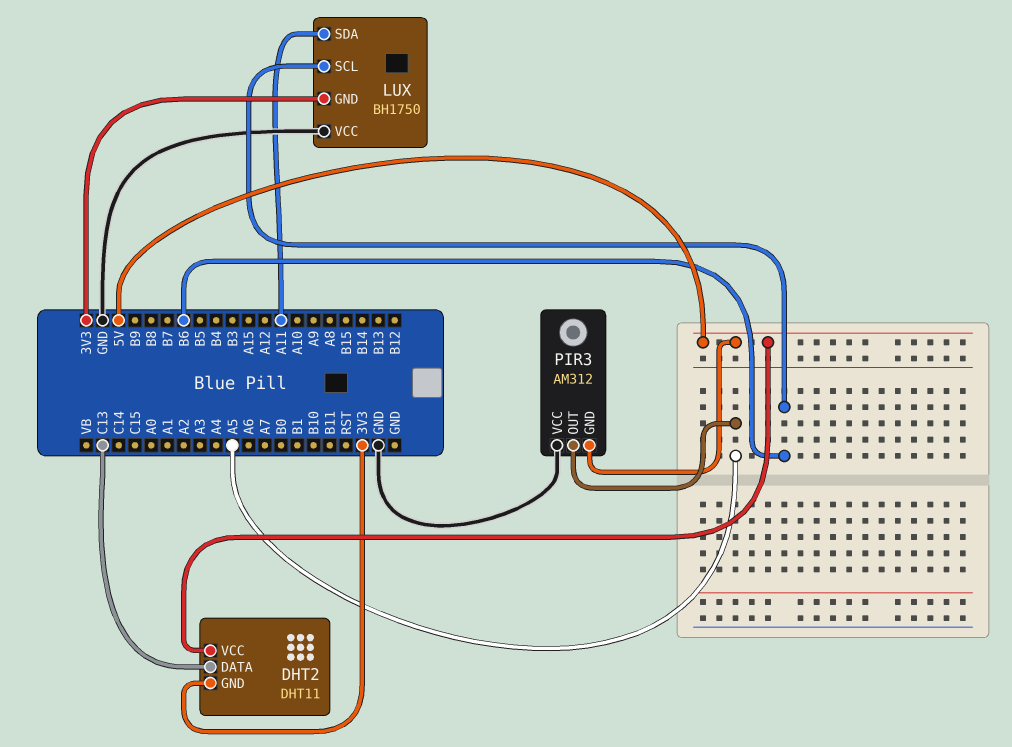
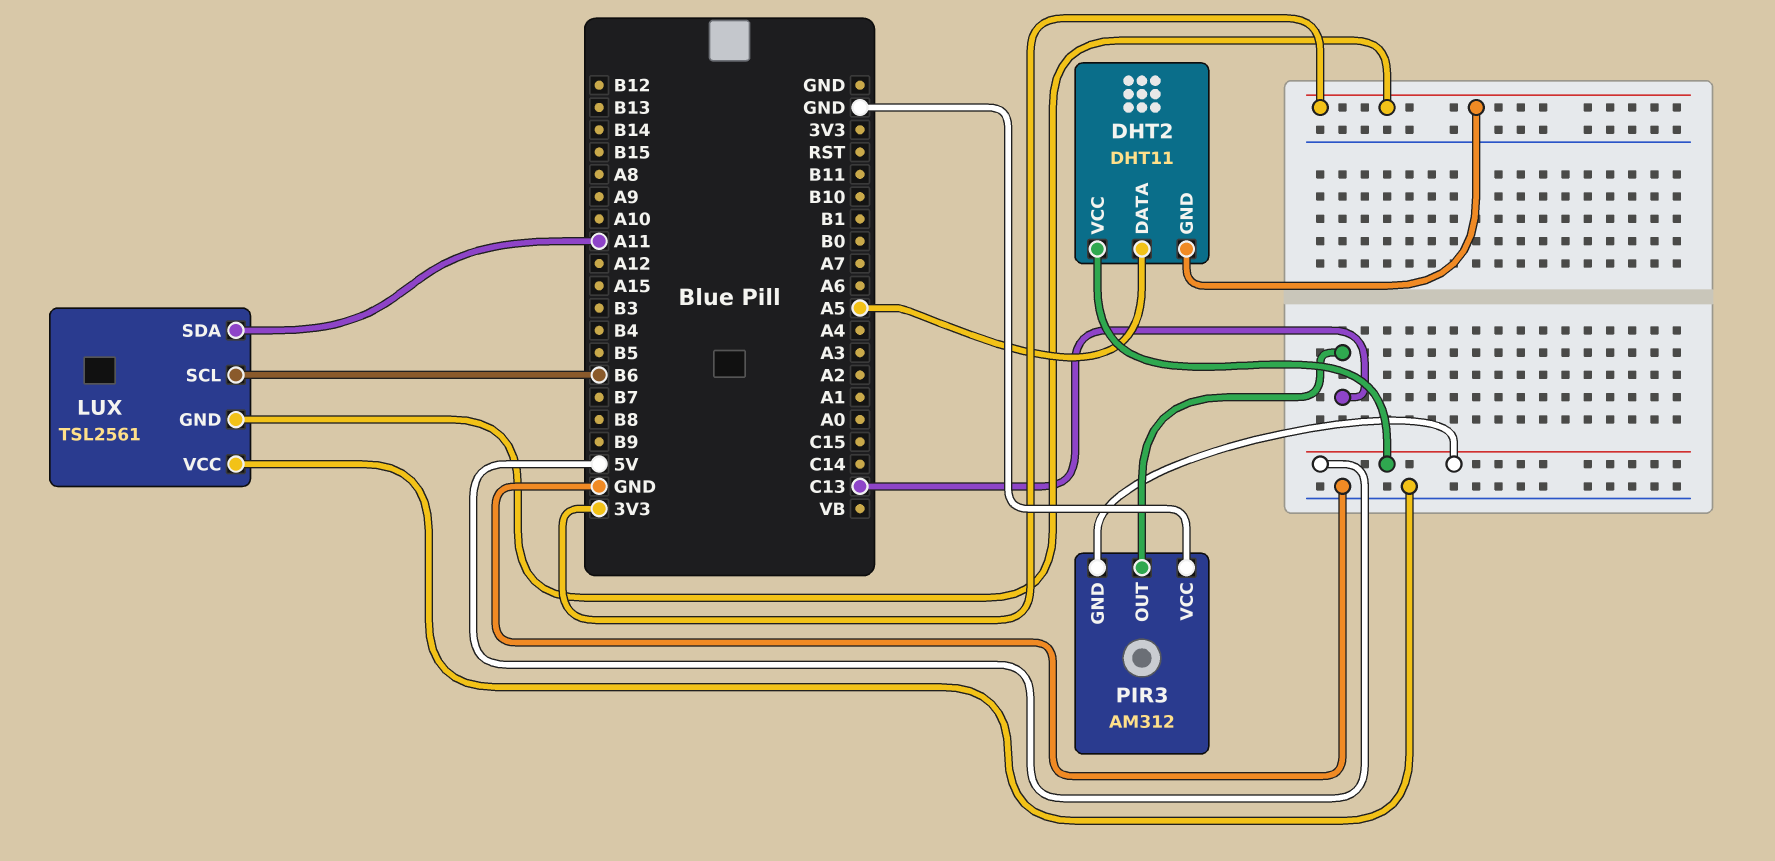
DHT2 pin DATA: C13 -> A5
LUX: BH1750 -> TSL2561
PIR3 pin OUT: A5 -> C13

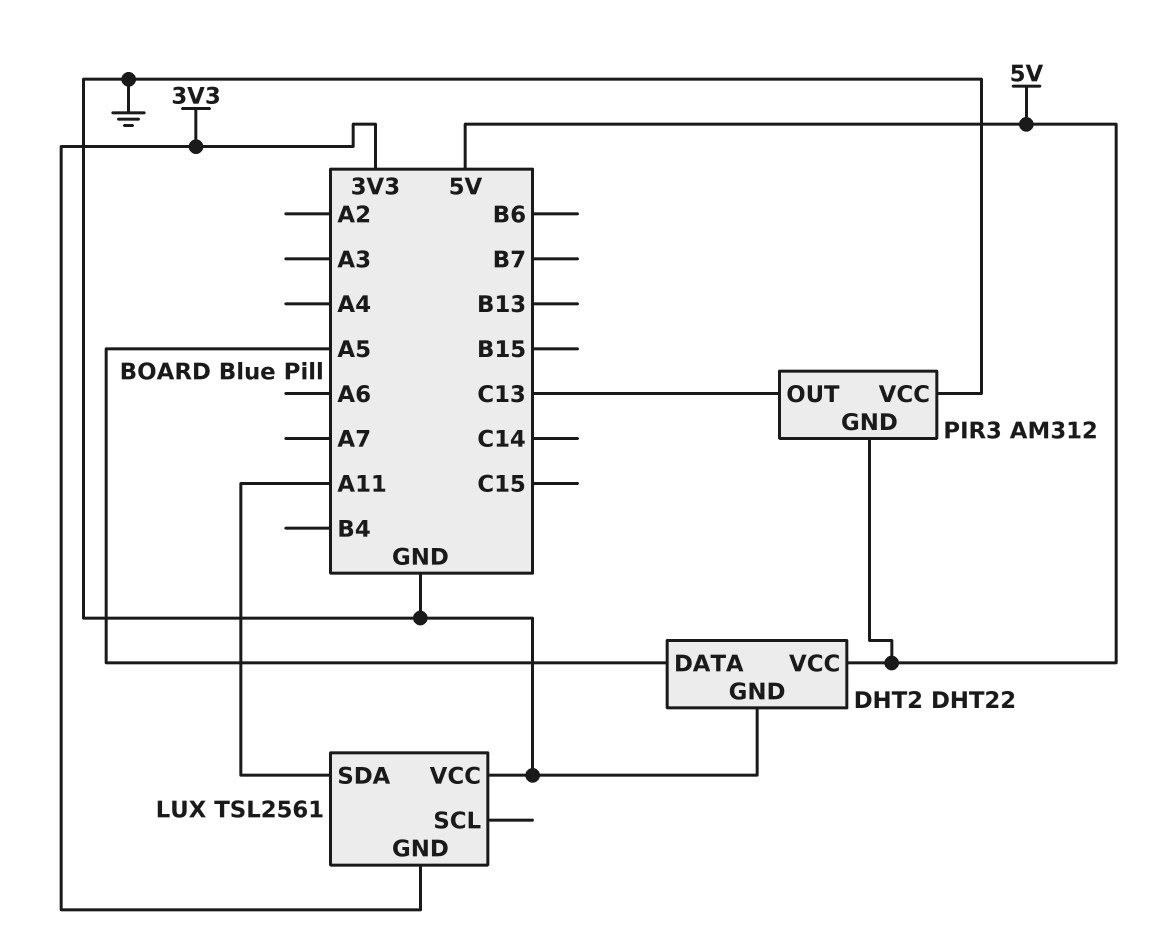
DHT2: DHT11 -> DHT22
DHT2 pin GND: 3V3 -> GND
LUX pin SCL: B6 -> none

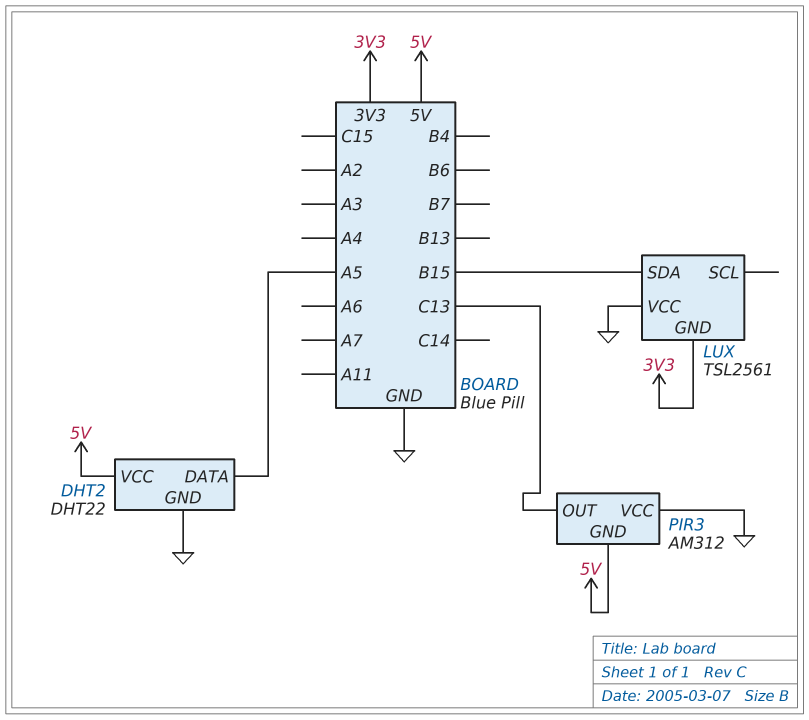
LUX pin SDA: A11 -> B15

